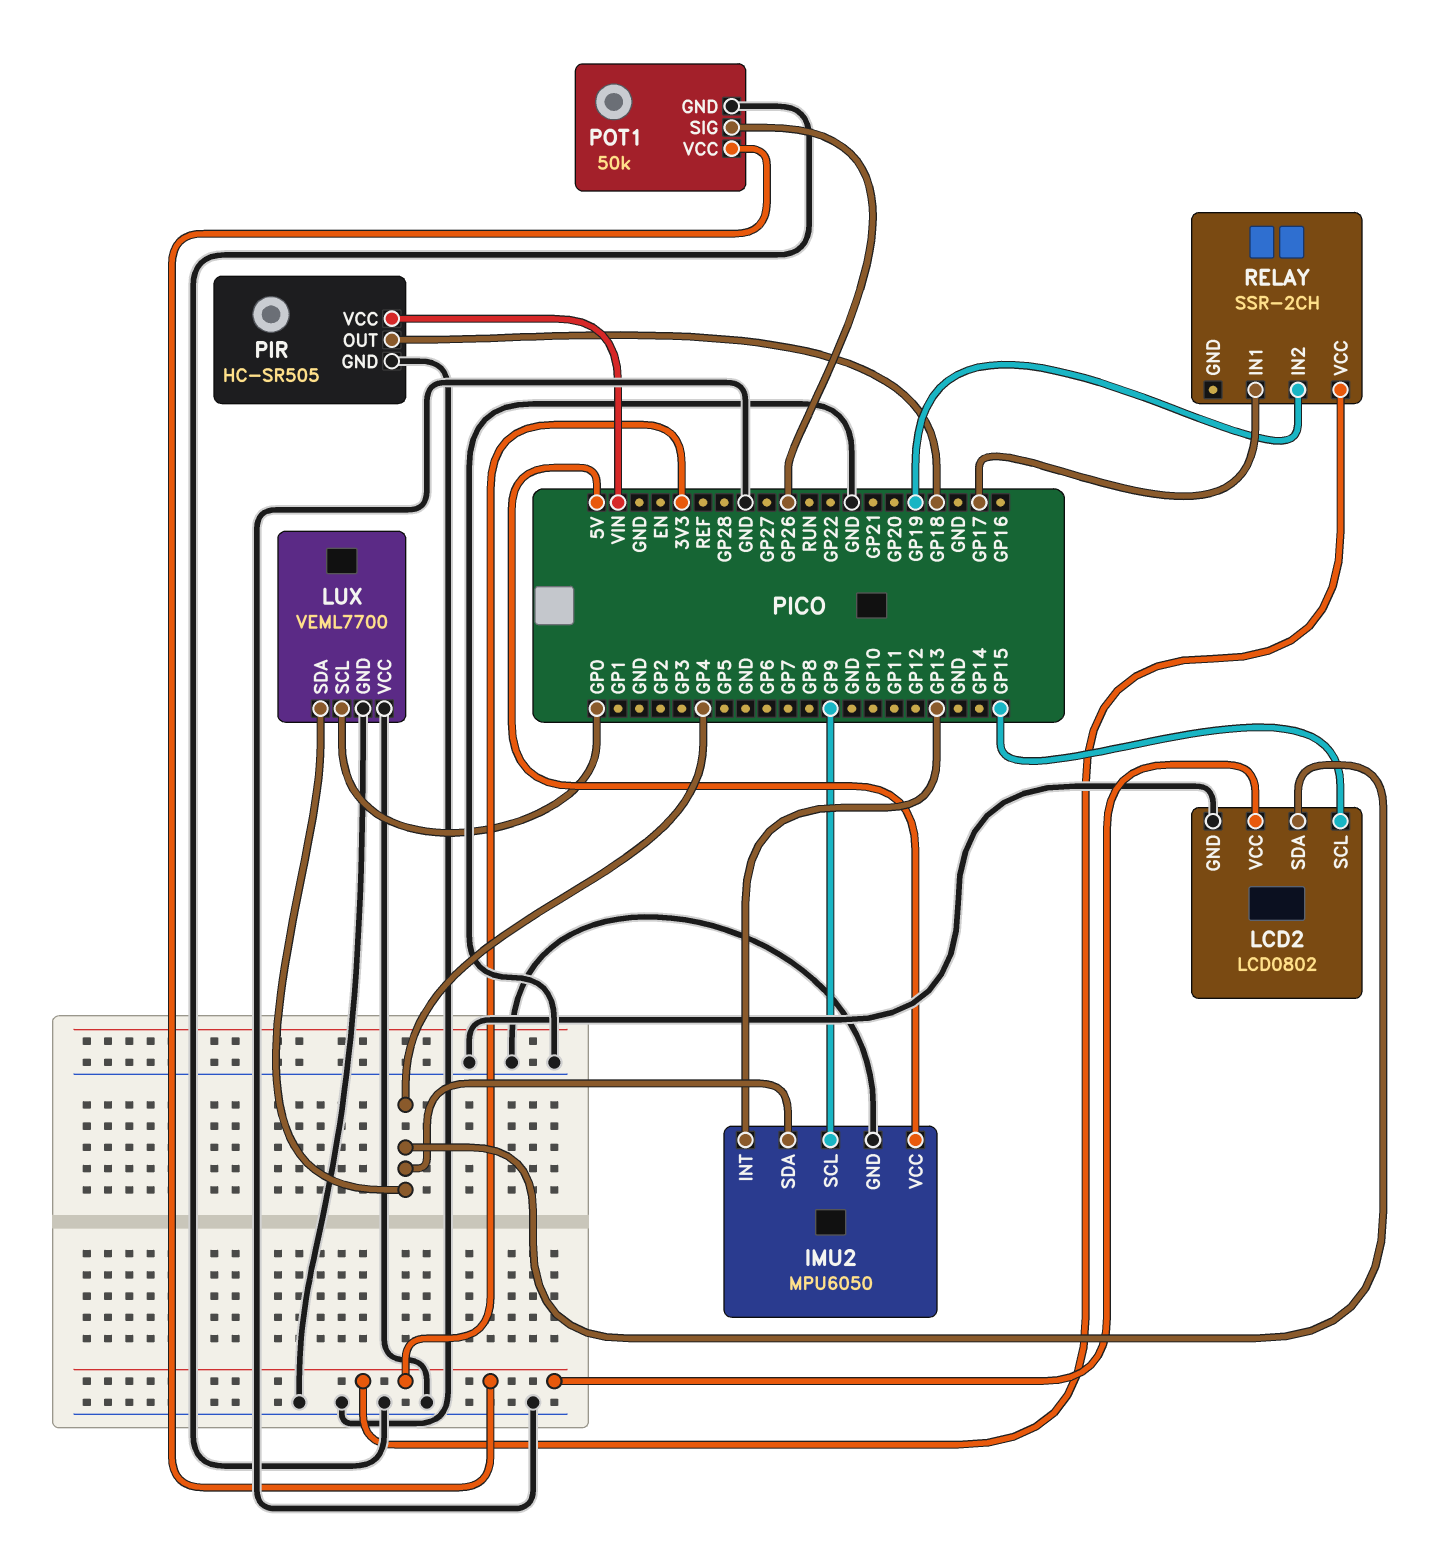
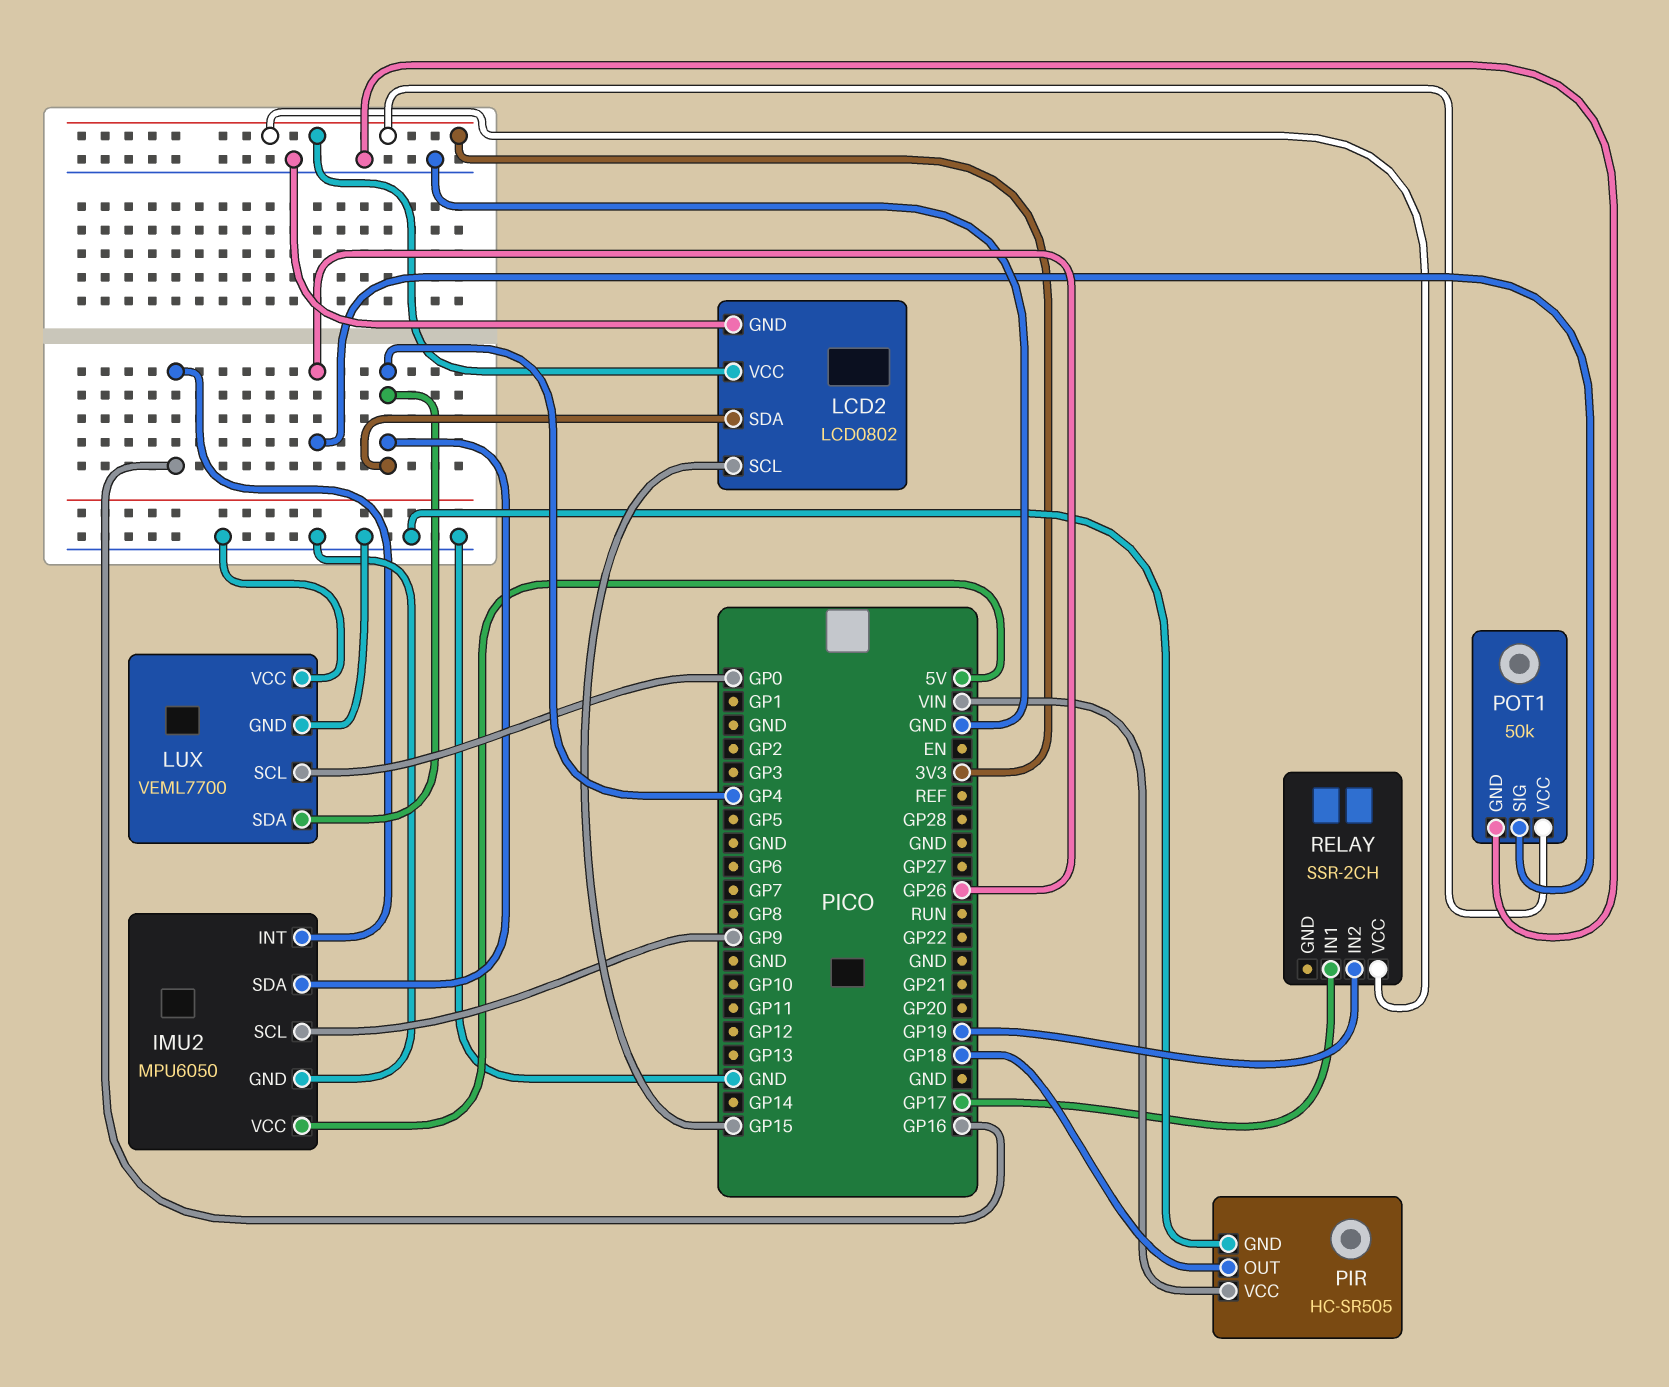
IMU2 pin INT: GP13 -> GP16

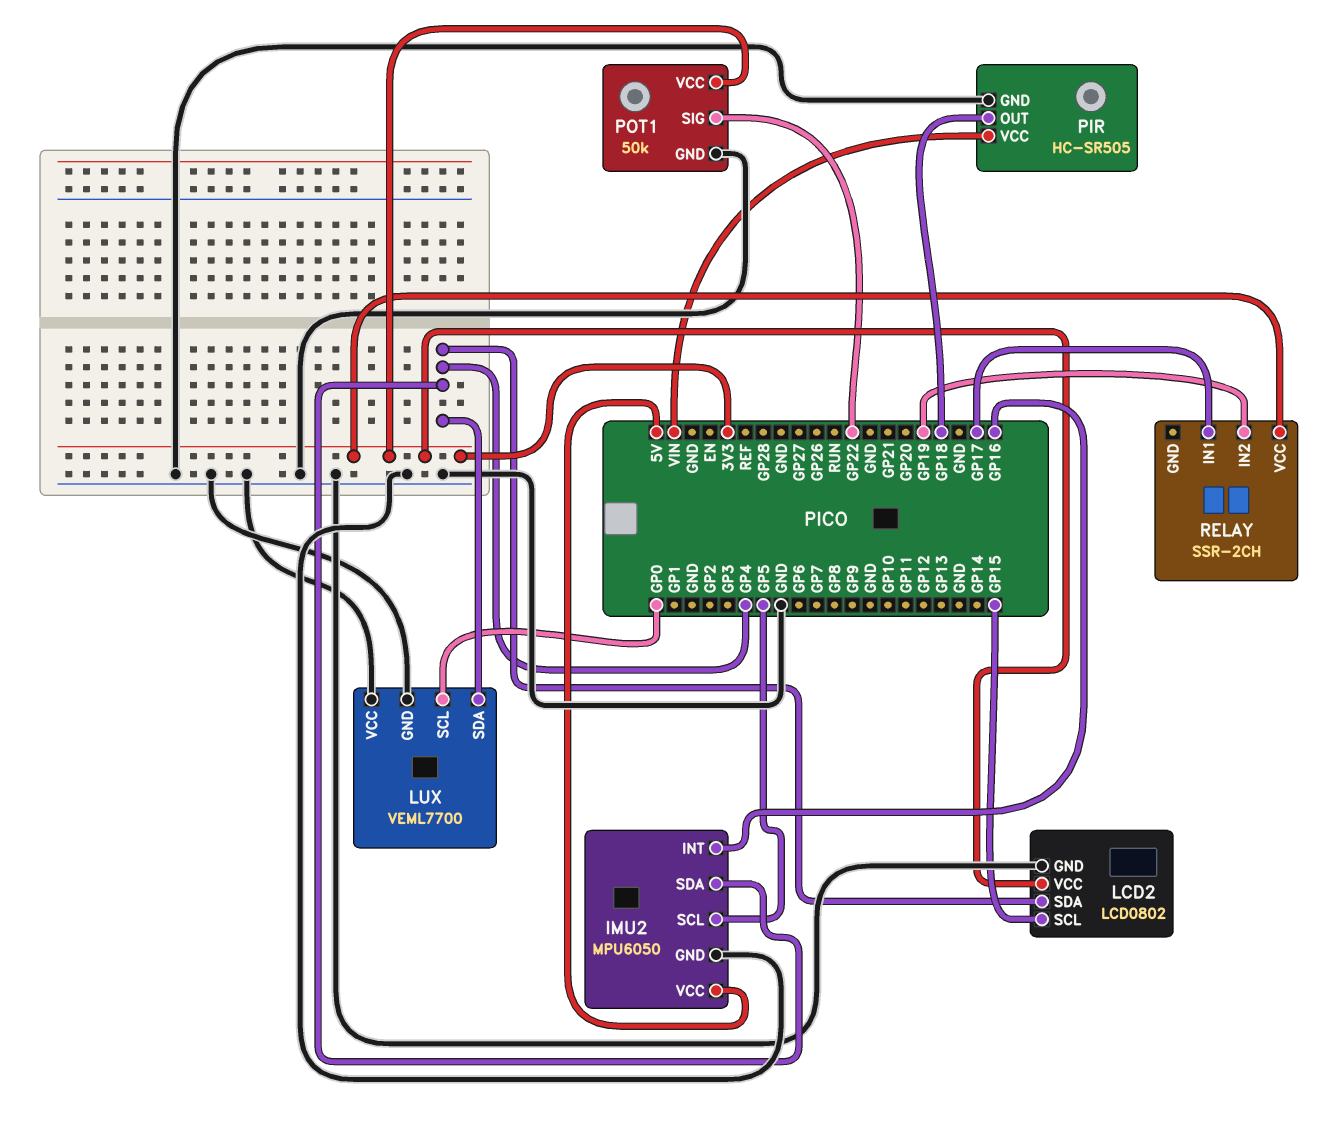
IMU2 pin SCL: GP9 -> GP5
POT1 pin SIG: GP26 -> GP22

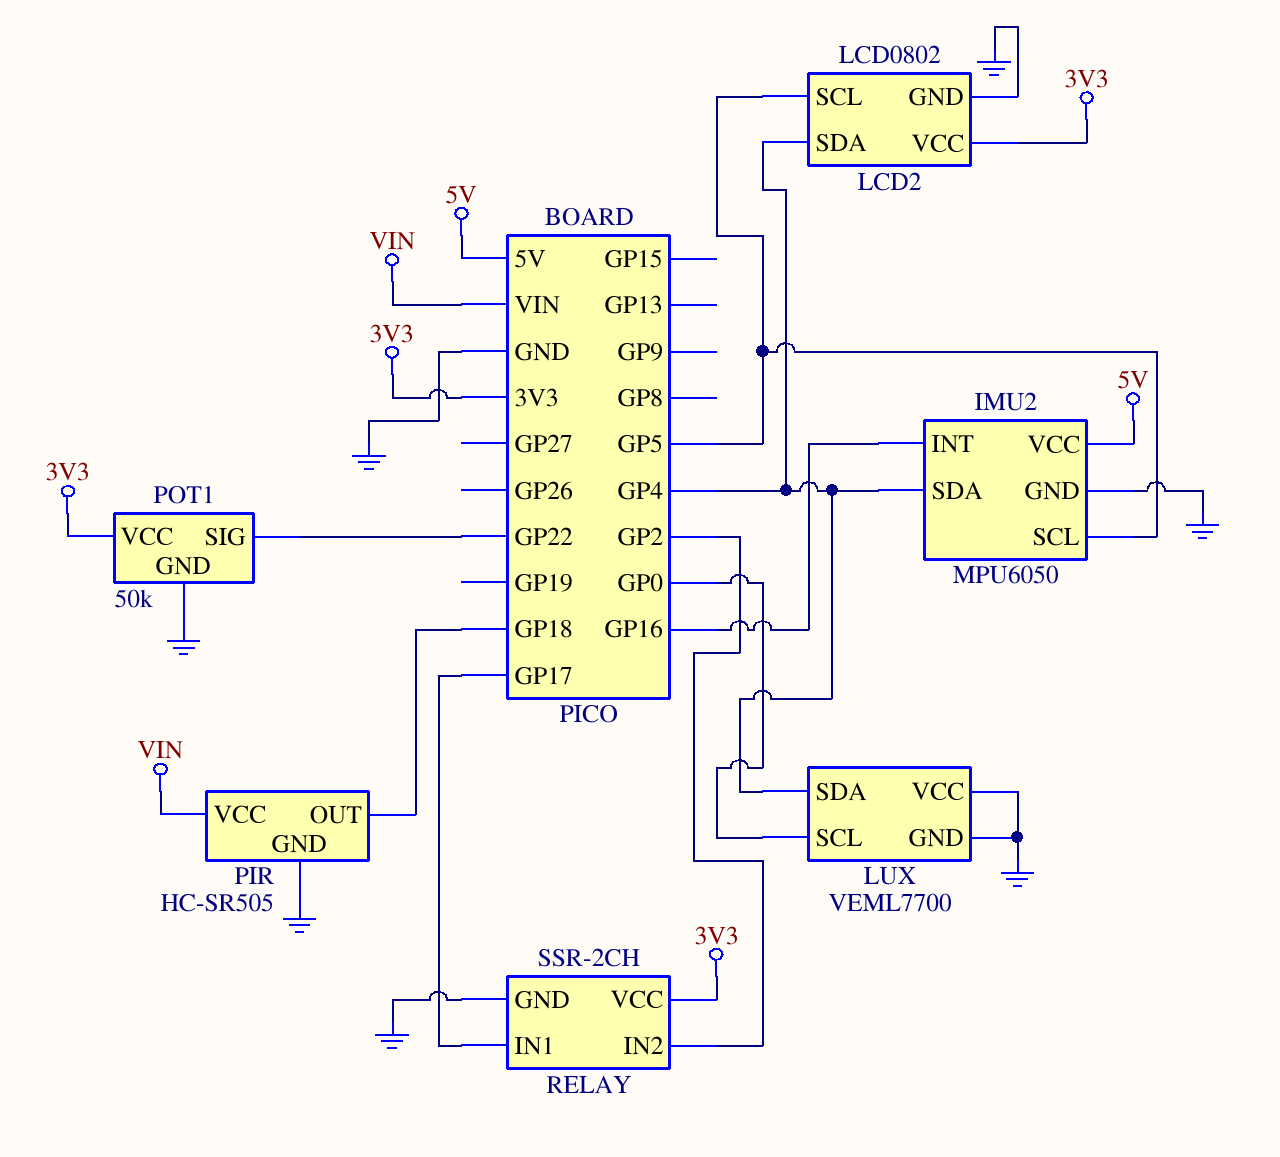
LCD2 pin SCL: GP15 -> GP5
RELAY pin GND: none -> GND
RELAY pin IN2: GP19 -> GP2

